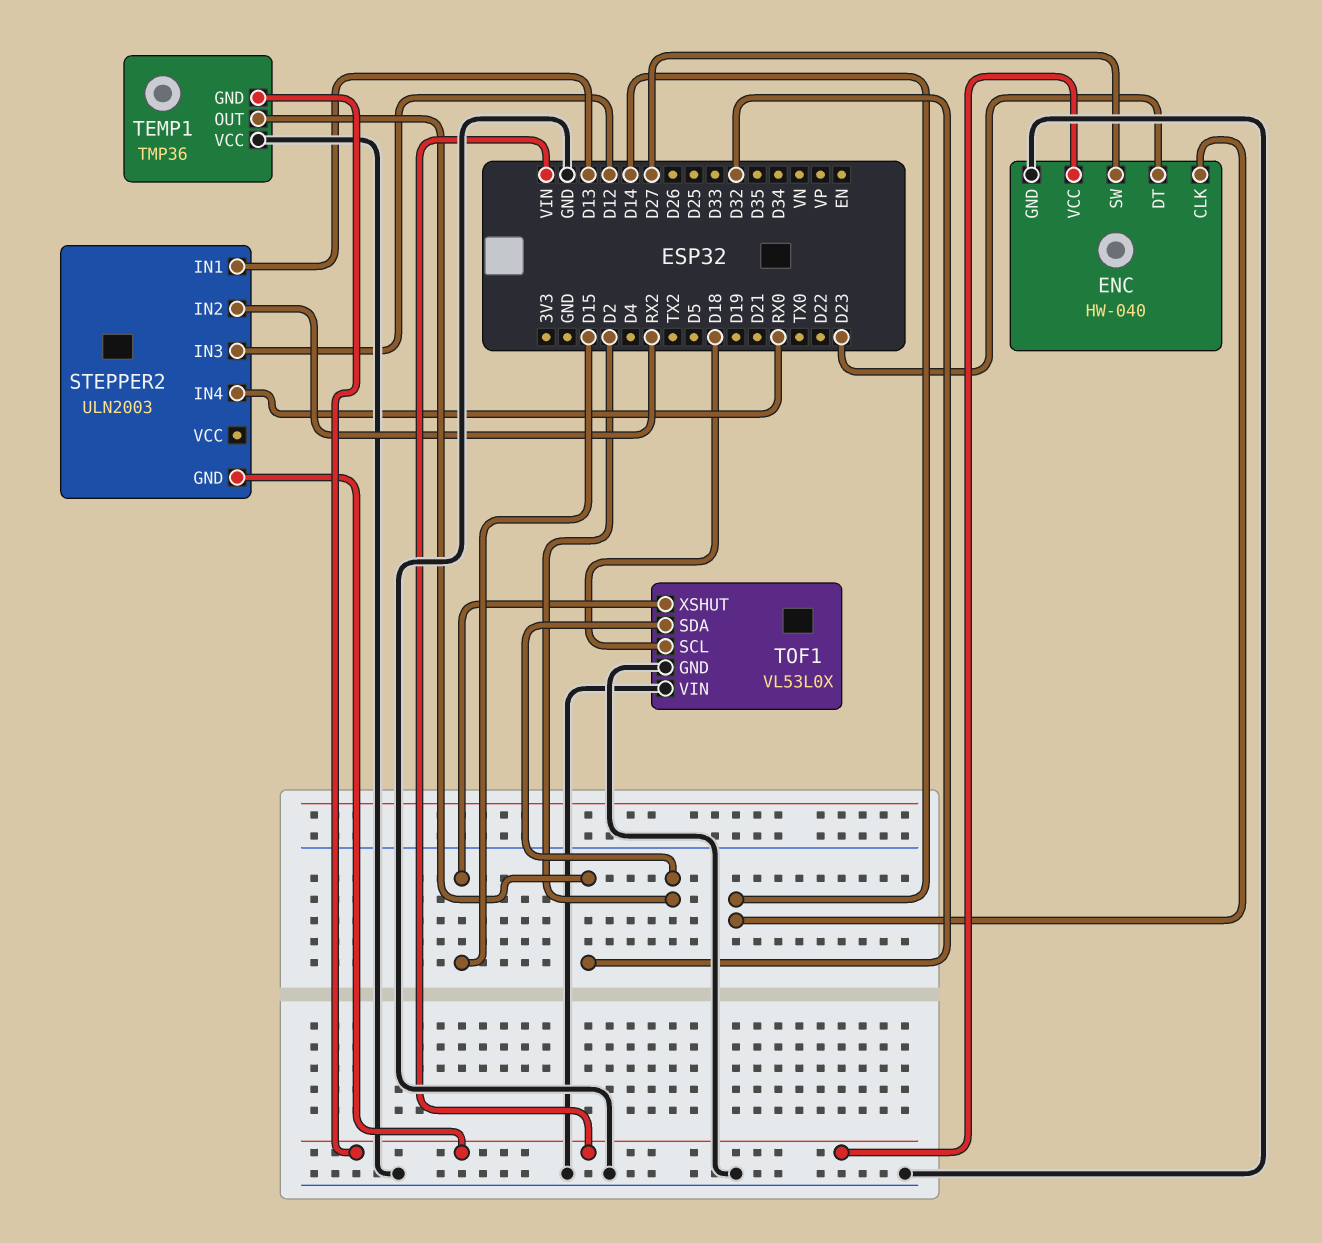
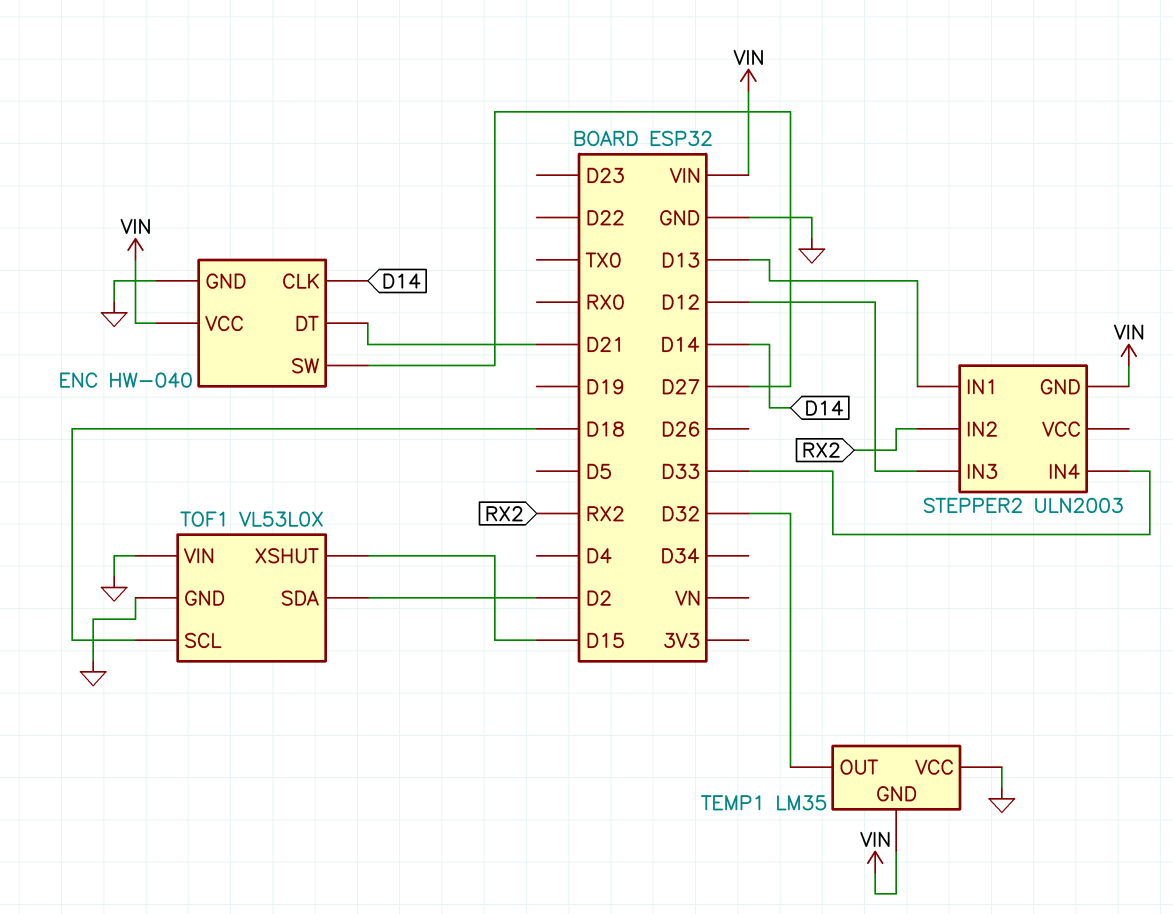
ENC pin DT: D23 -> D21
STEPPER2 pin IN4: RX0 -> D33
TEMP1: TMP36 -> LM35

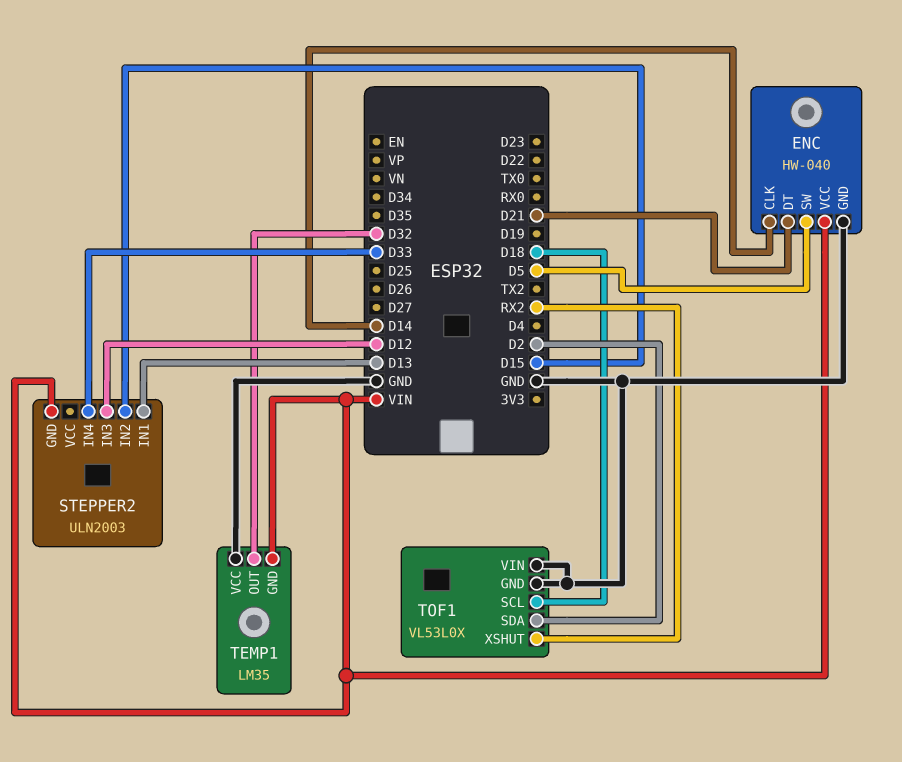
ENC pin SW: D27 -> D5
STEPPER2 pin IN2: RX2 -> D15
TOF1 pin XSHUT: D15 -> RX2

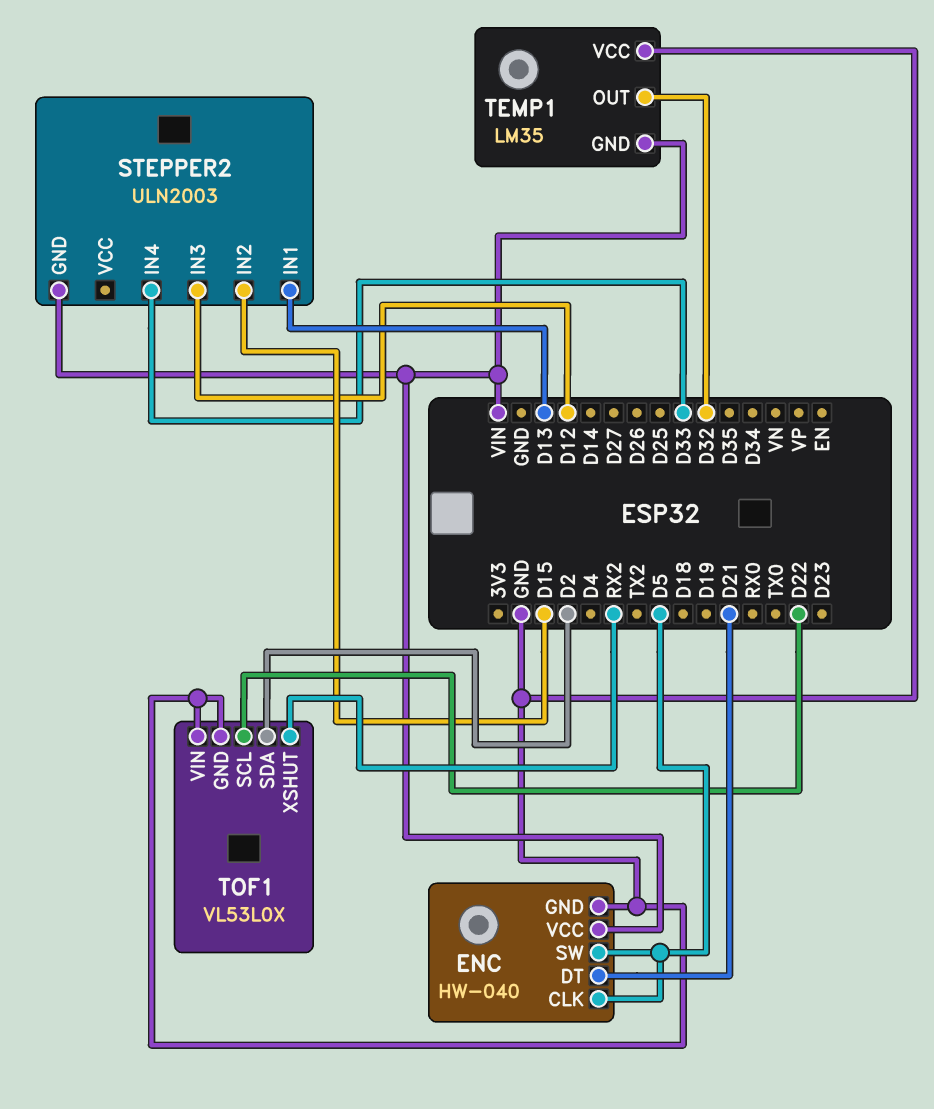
ENC pin CLK: D14 -> D5
TOF1 pin SCL: D18 -> D22

